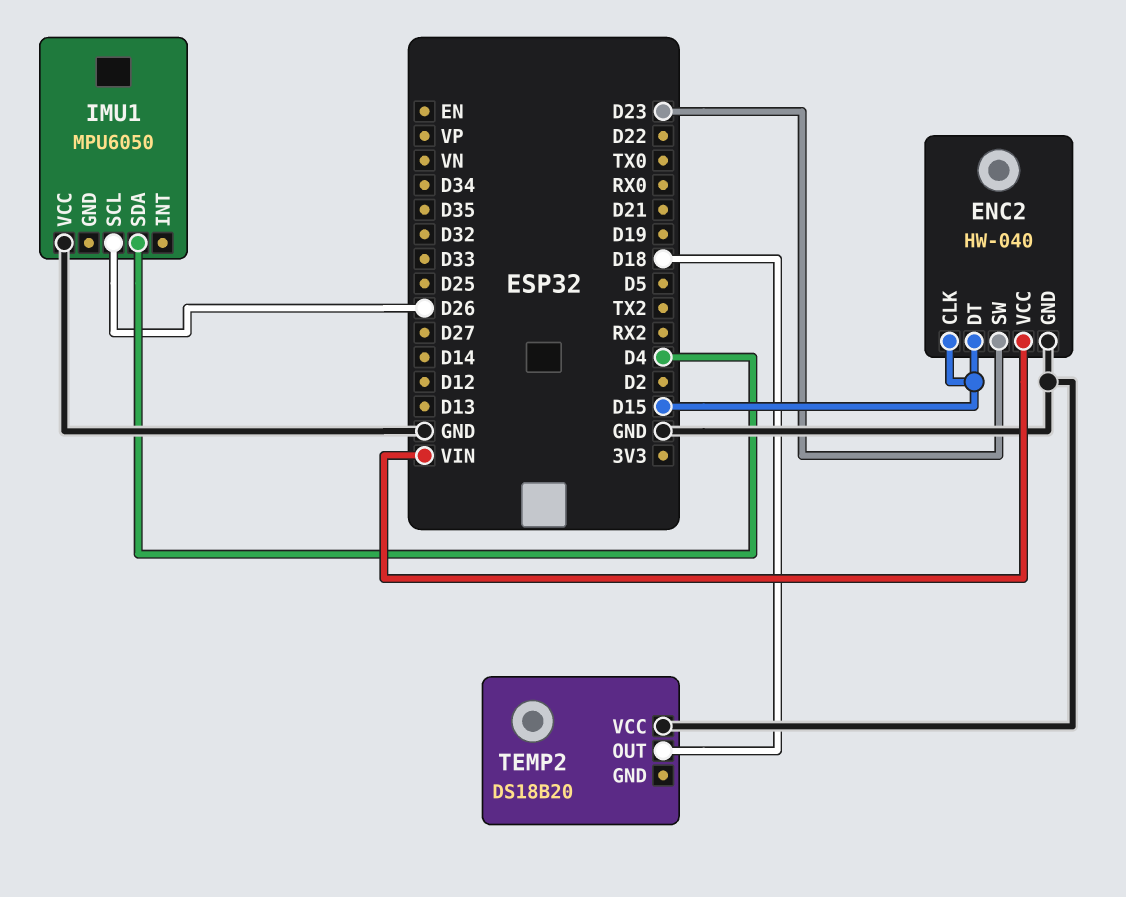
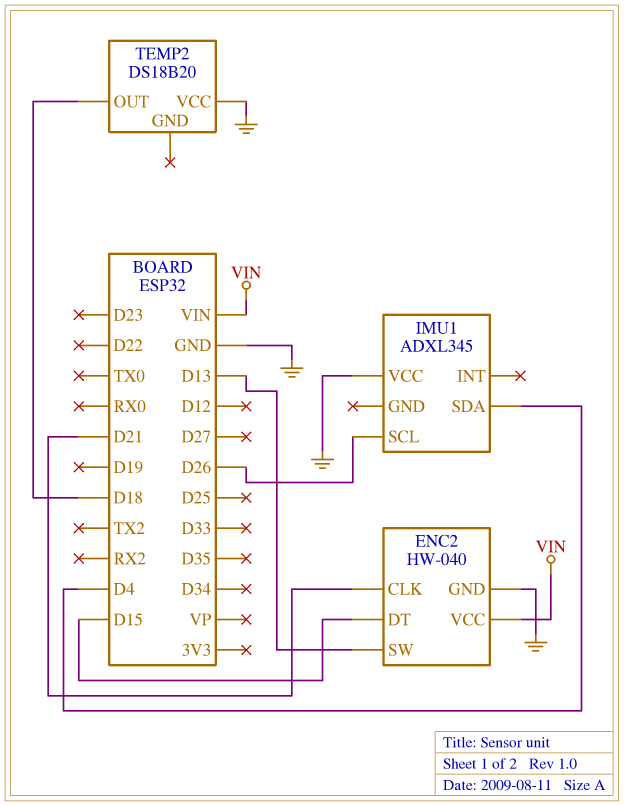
ENC2 pin CLK: D15 -> D21
ENC2 pin SW: D23 -> D13
IMU1: MPU6050 -> ADXL345

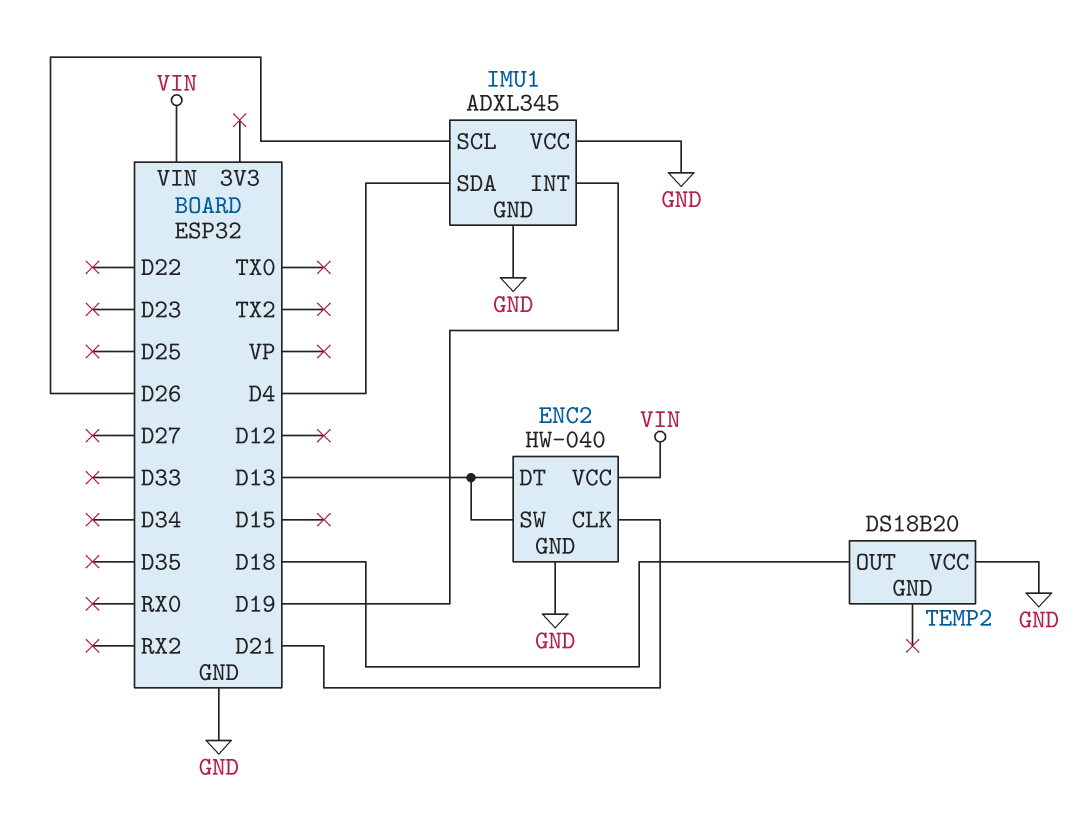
ENC2 pin DT: D15 -> D13
IMU1 pin GND: none -> GND
IMU1 pin INT: none -> D19

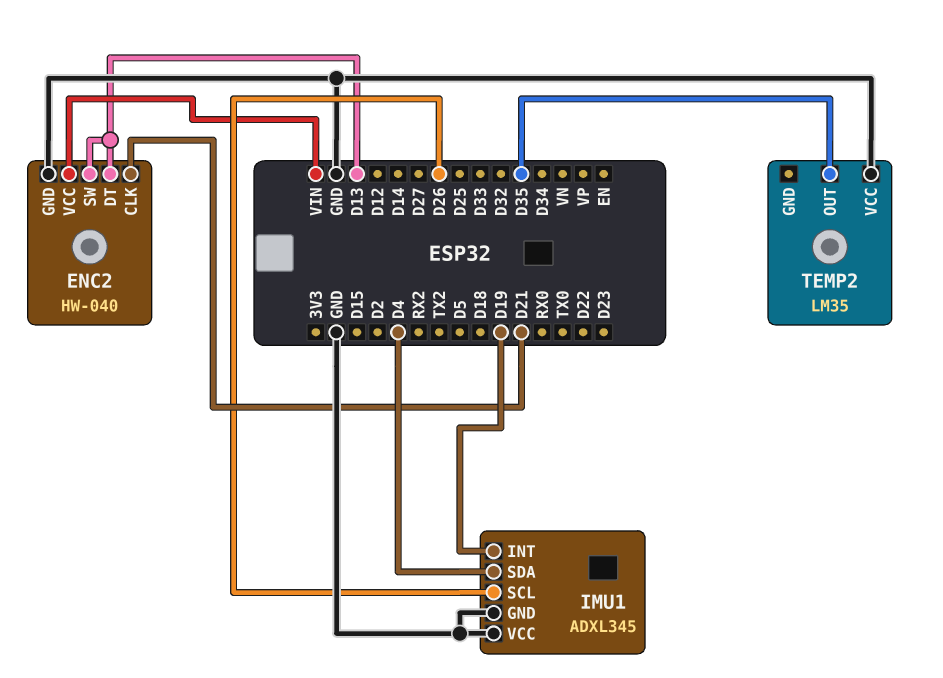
TEMP2: DS18B20 -> LM35
TEMP2 pin OUT: D18 -> D35

